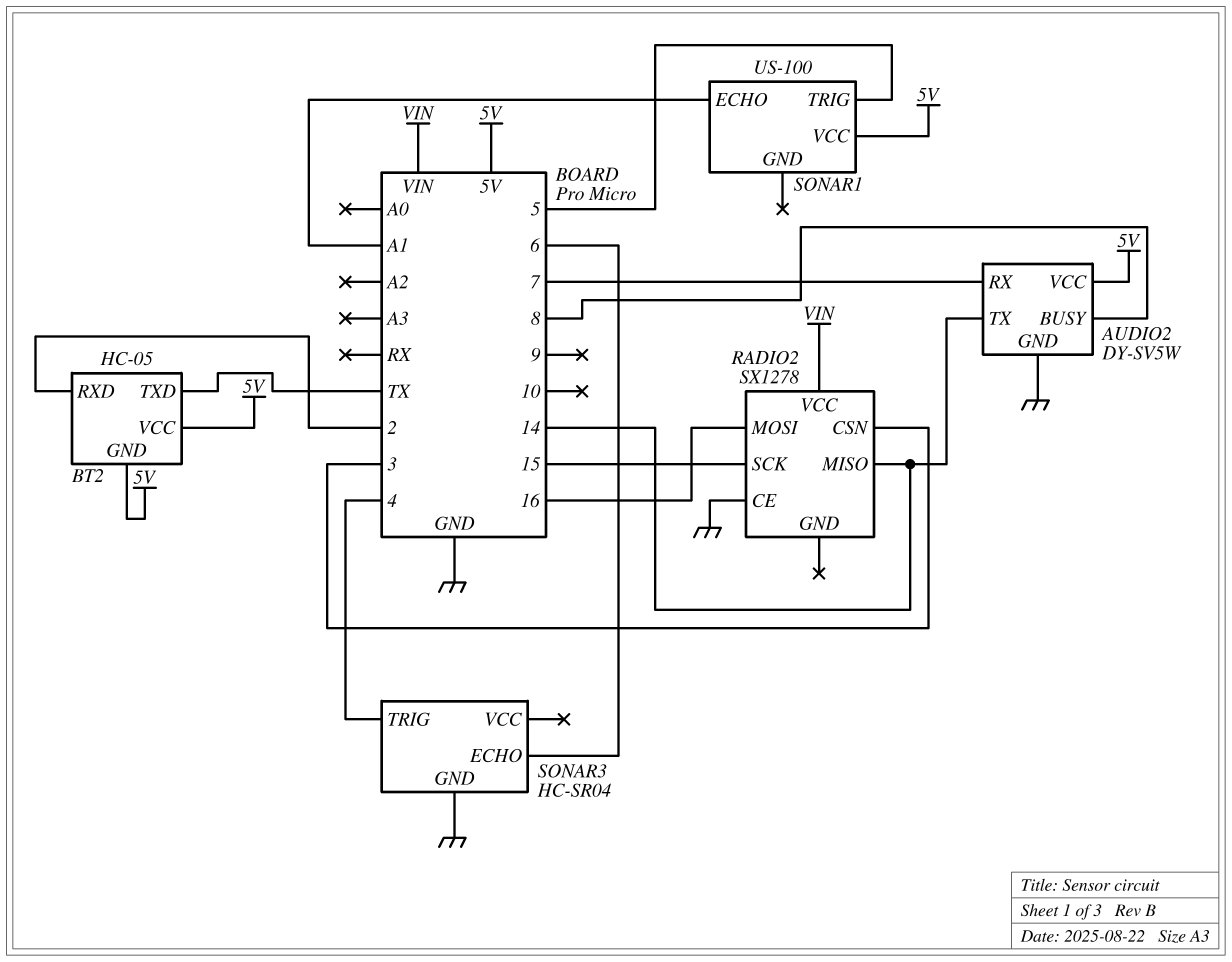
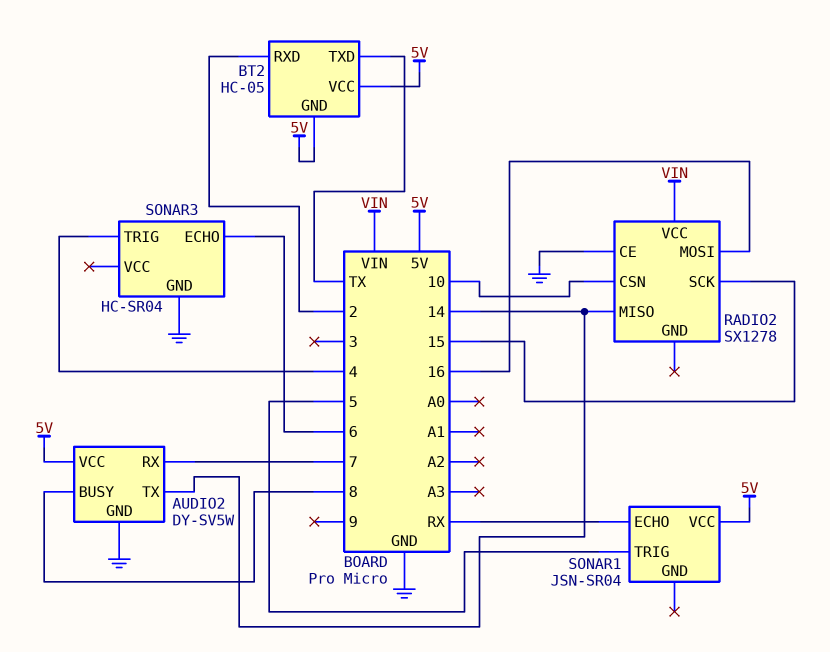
RADIO2 pin CSN: 3 -> 10
SONAR1: US-100 -> JSN-SR04
SONAR1 pin ECHO: A1 -> RX

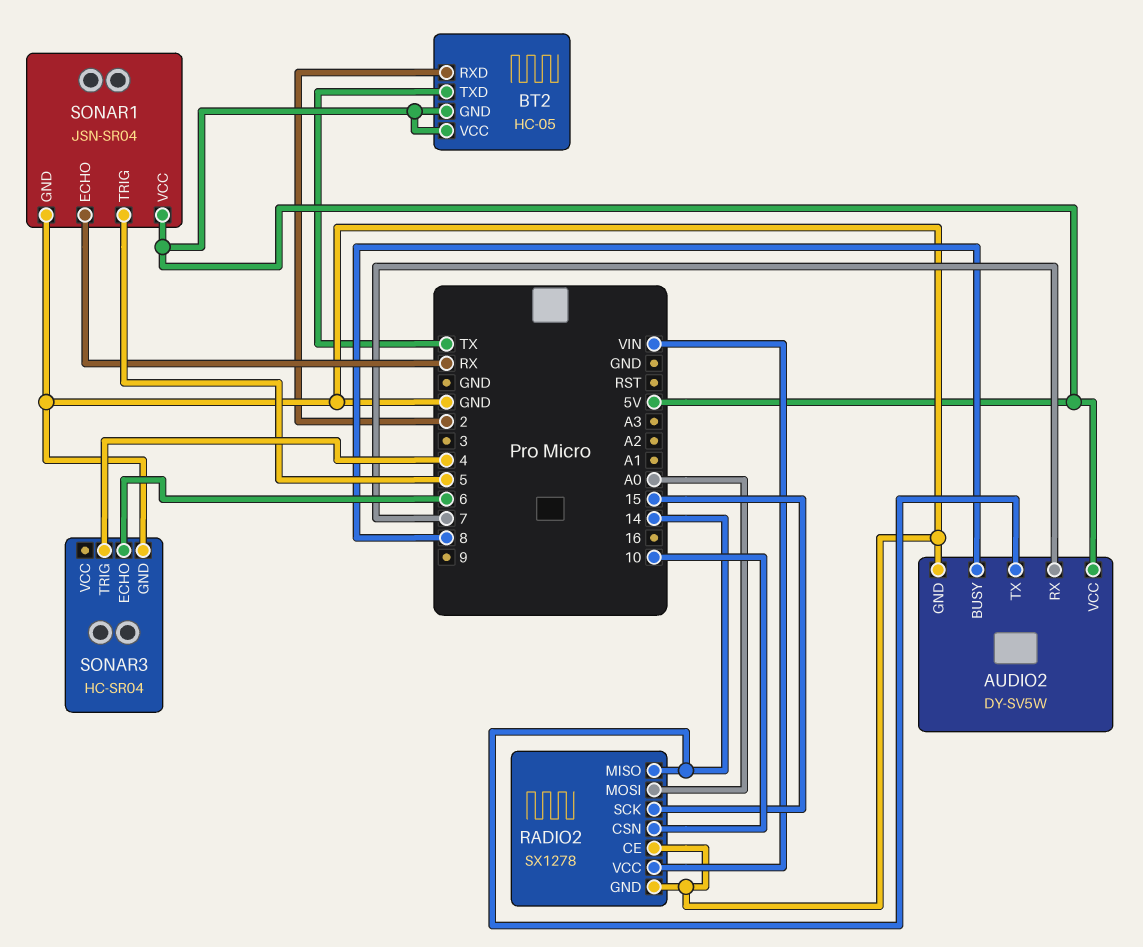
RADIO2 pin GND: none -> GND
RADIO2 pin MOSI: 16 -> A0
SONAR1 pin GND: none -> GND

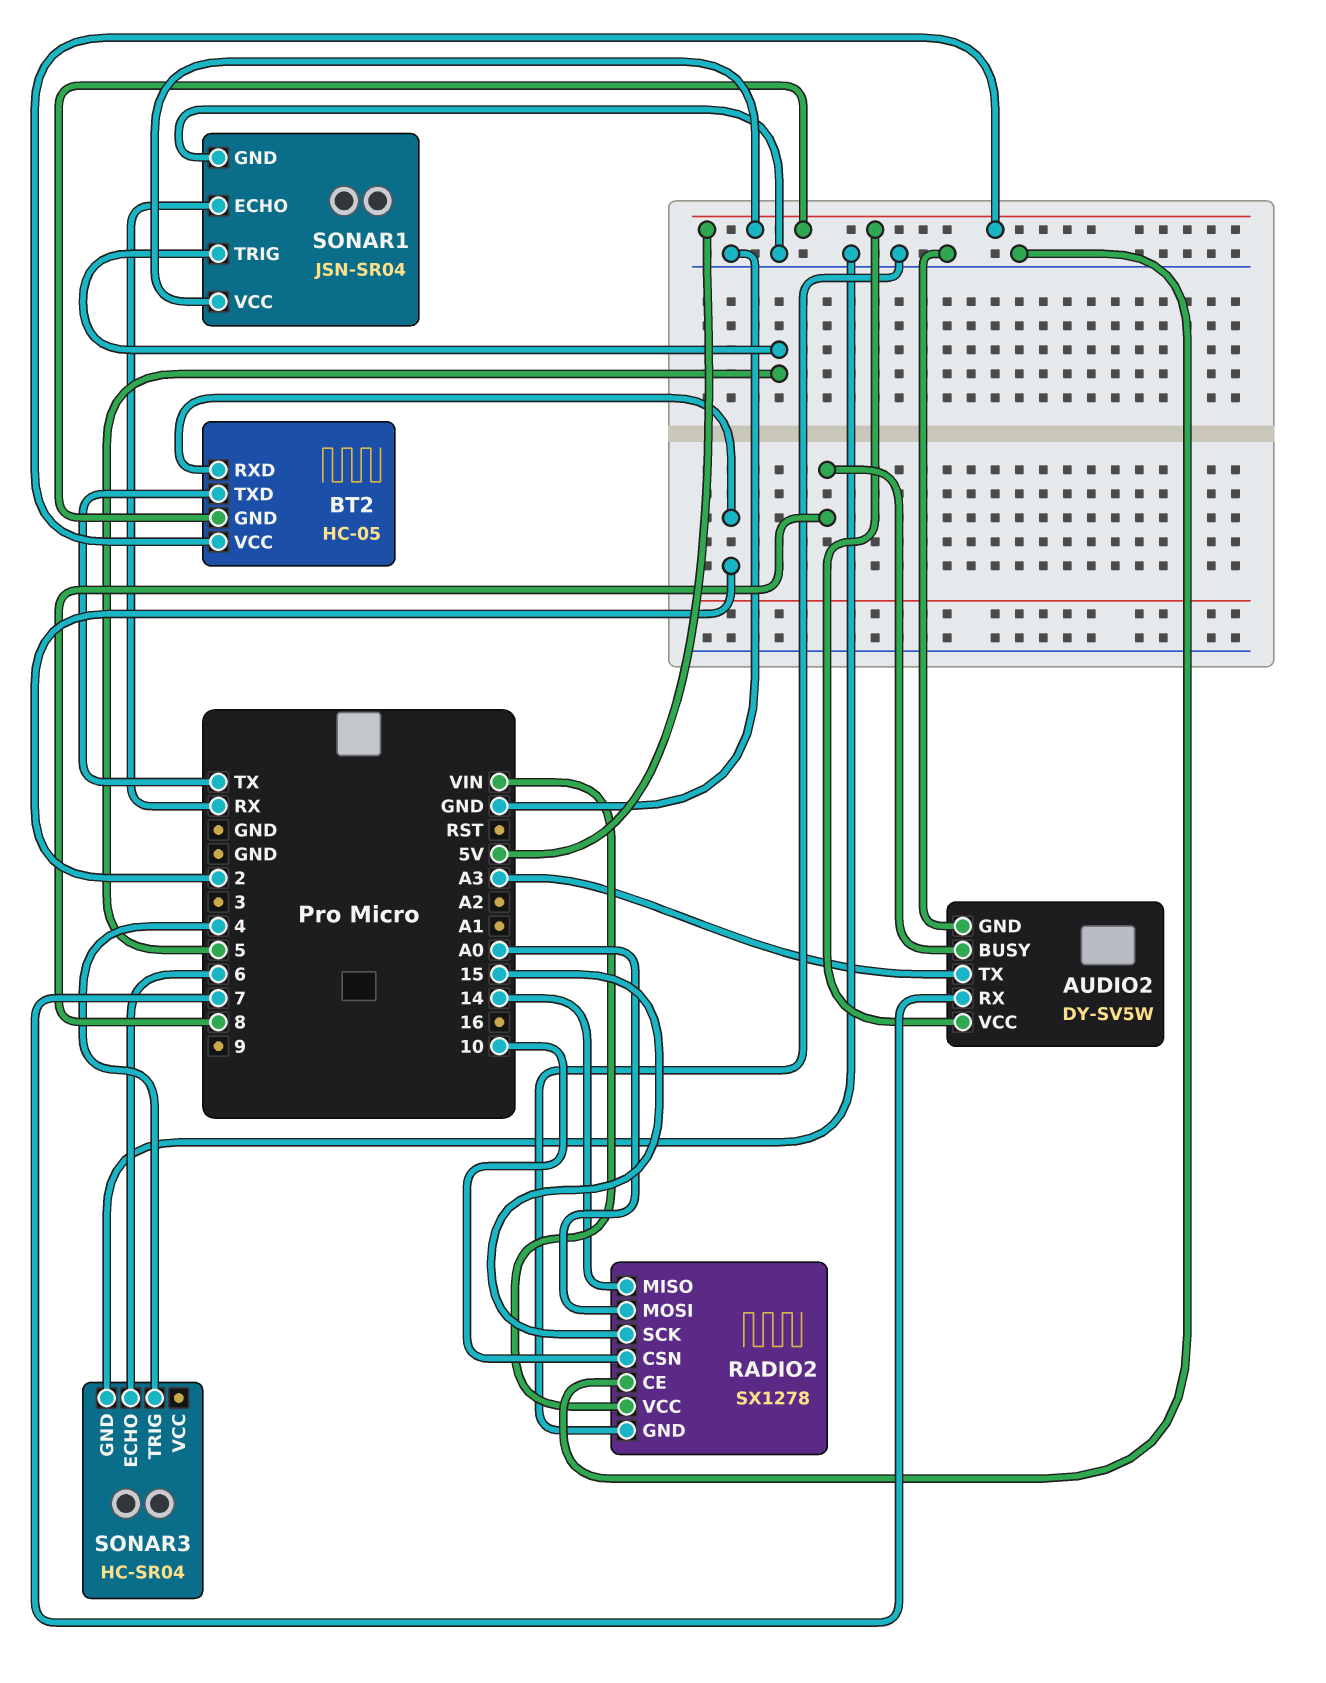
AUDIO2 pin TX: 14 -> A3

